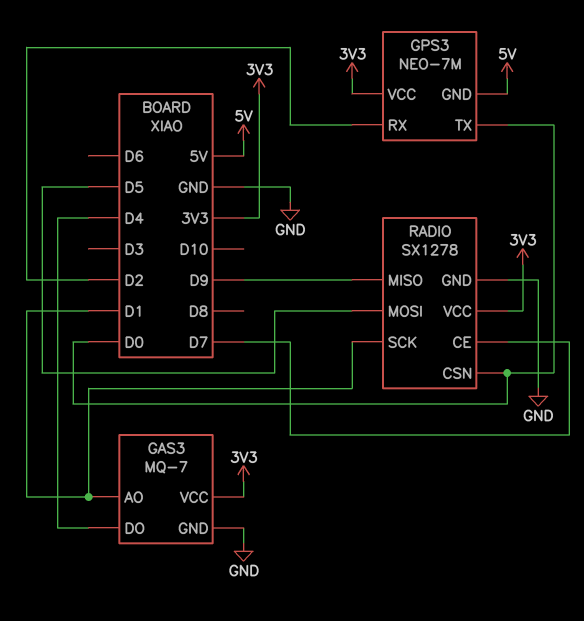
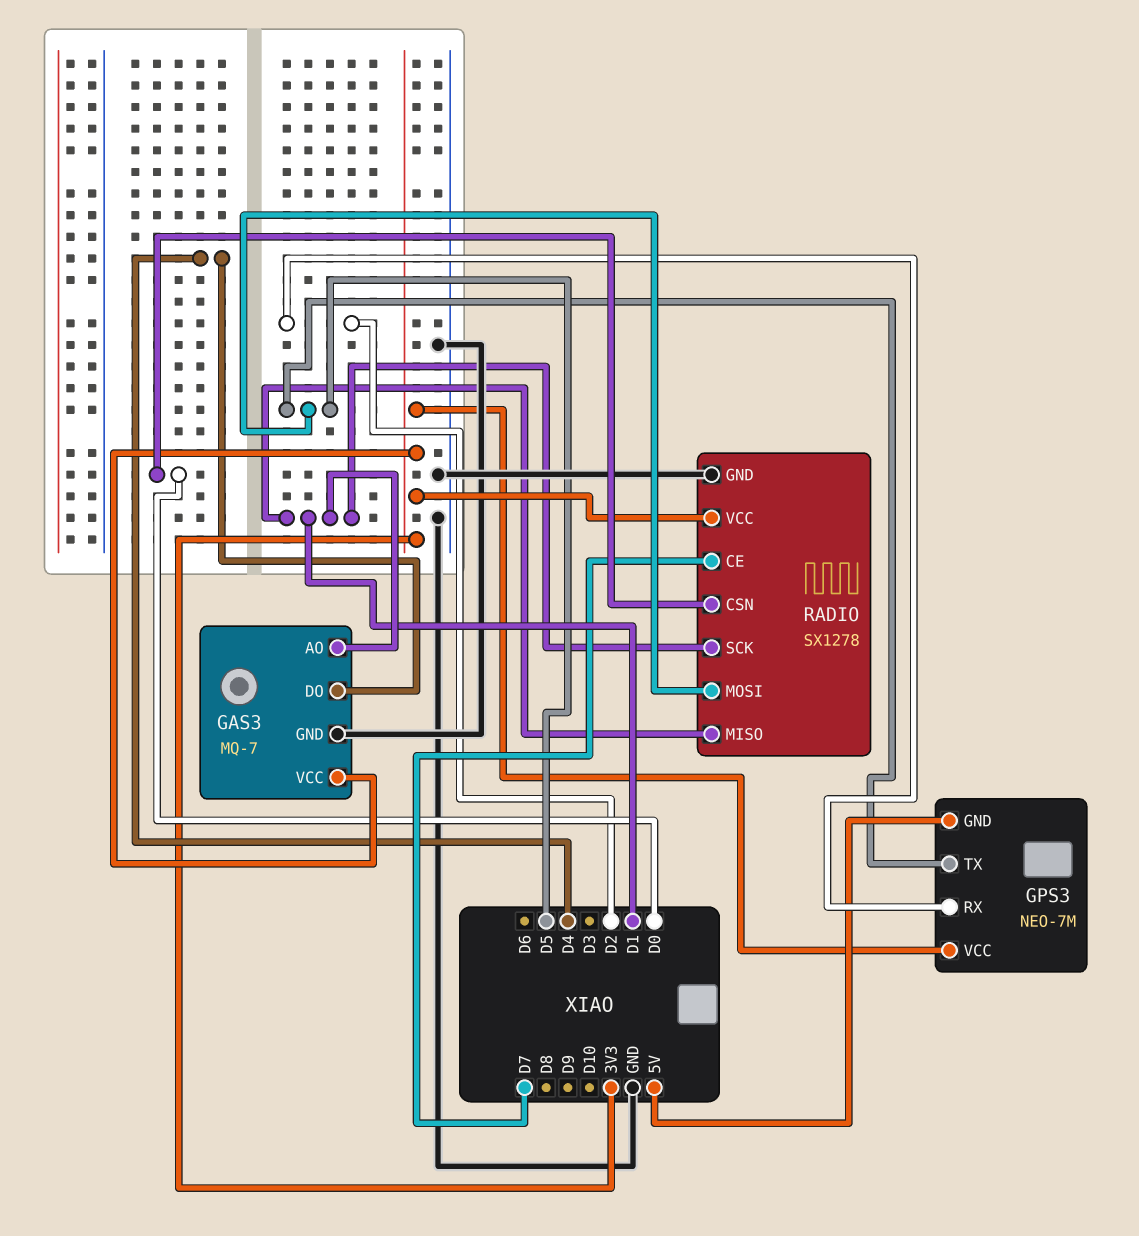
GPS3 pin TX: D0 -> D5
RADIO pin MISO: D9 -> D1

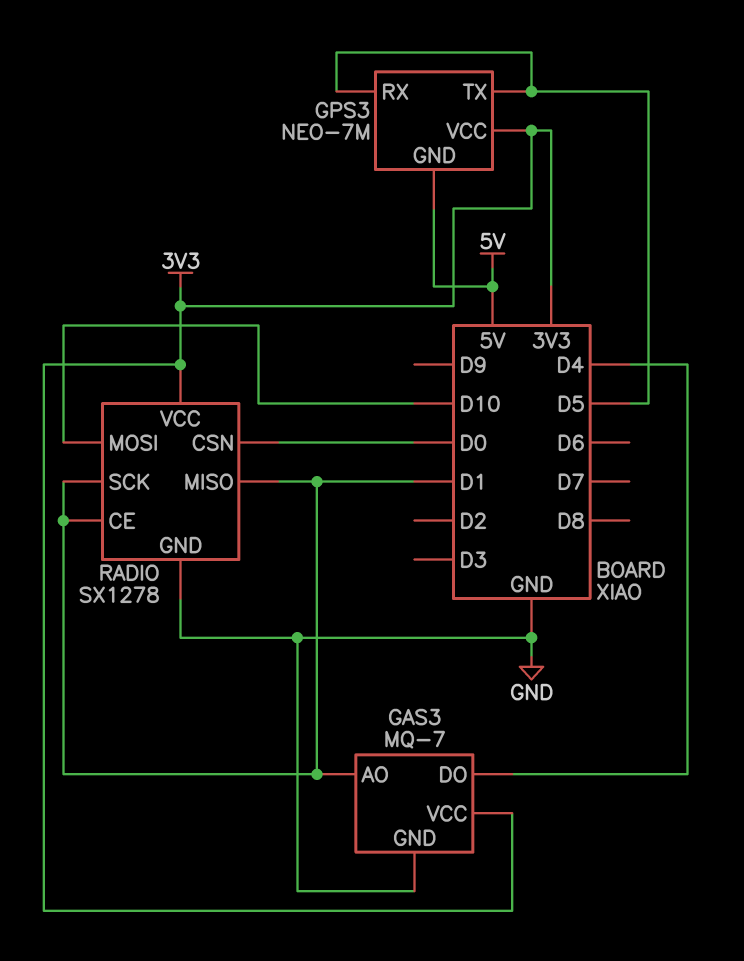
GPS3 pin RX: D2 -> D5
RADIO pin CE: D7 -> D1
RADIO pin MOSI: D5 -> D10

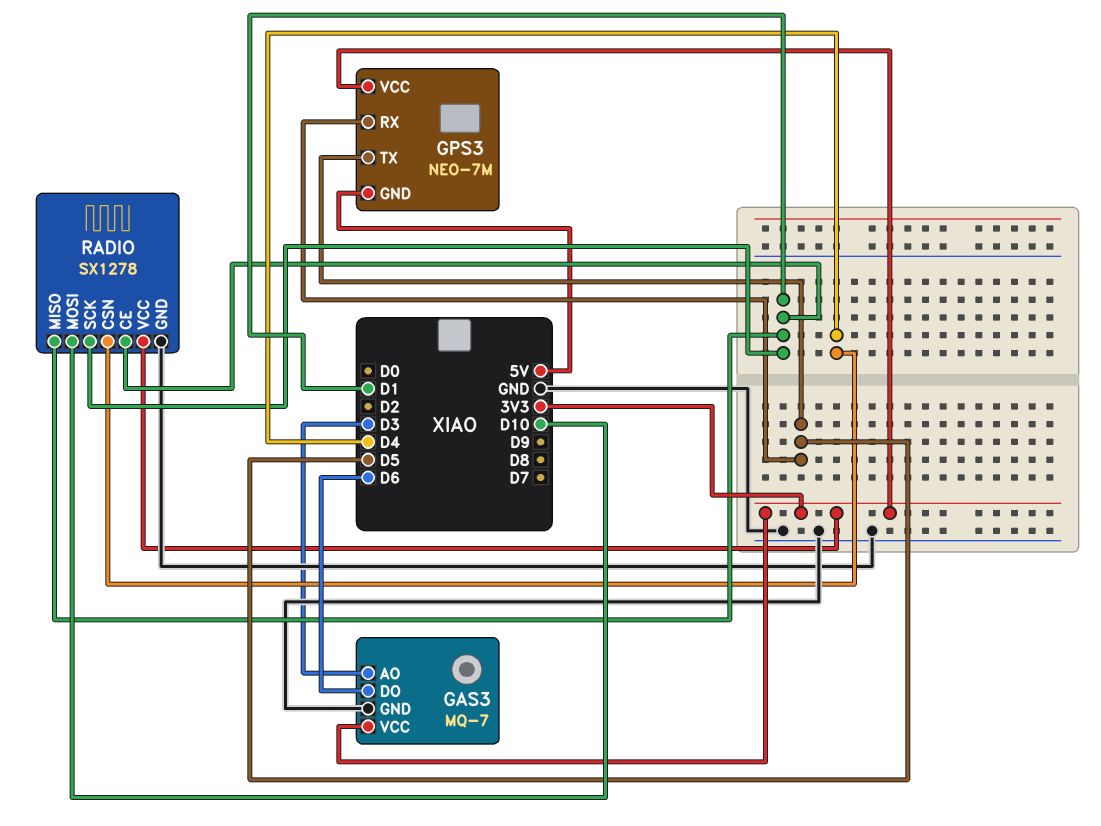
GAS3 pin AO: D1 -> D3
GAS3 pin DO: D4 -> D6
RADIO pin CSN: D0 -> D4

